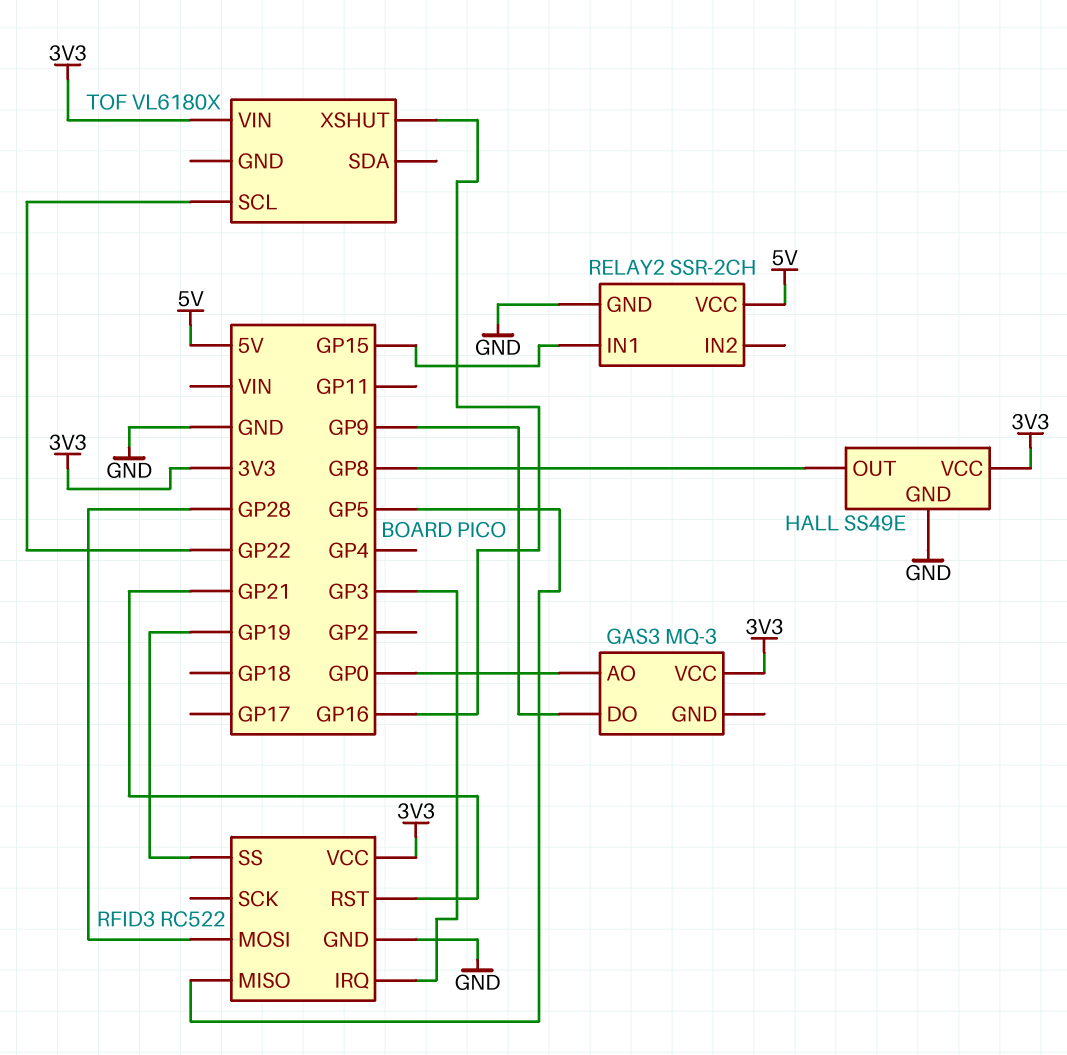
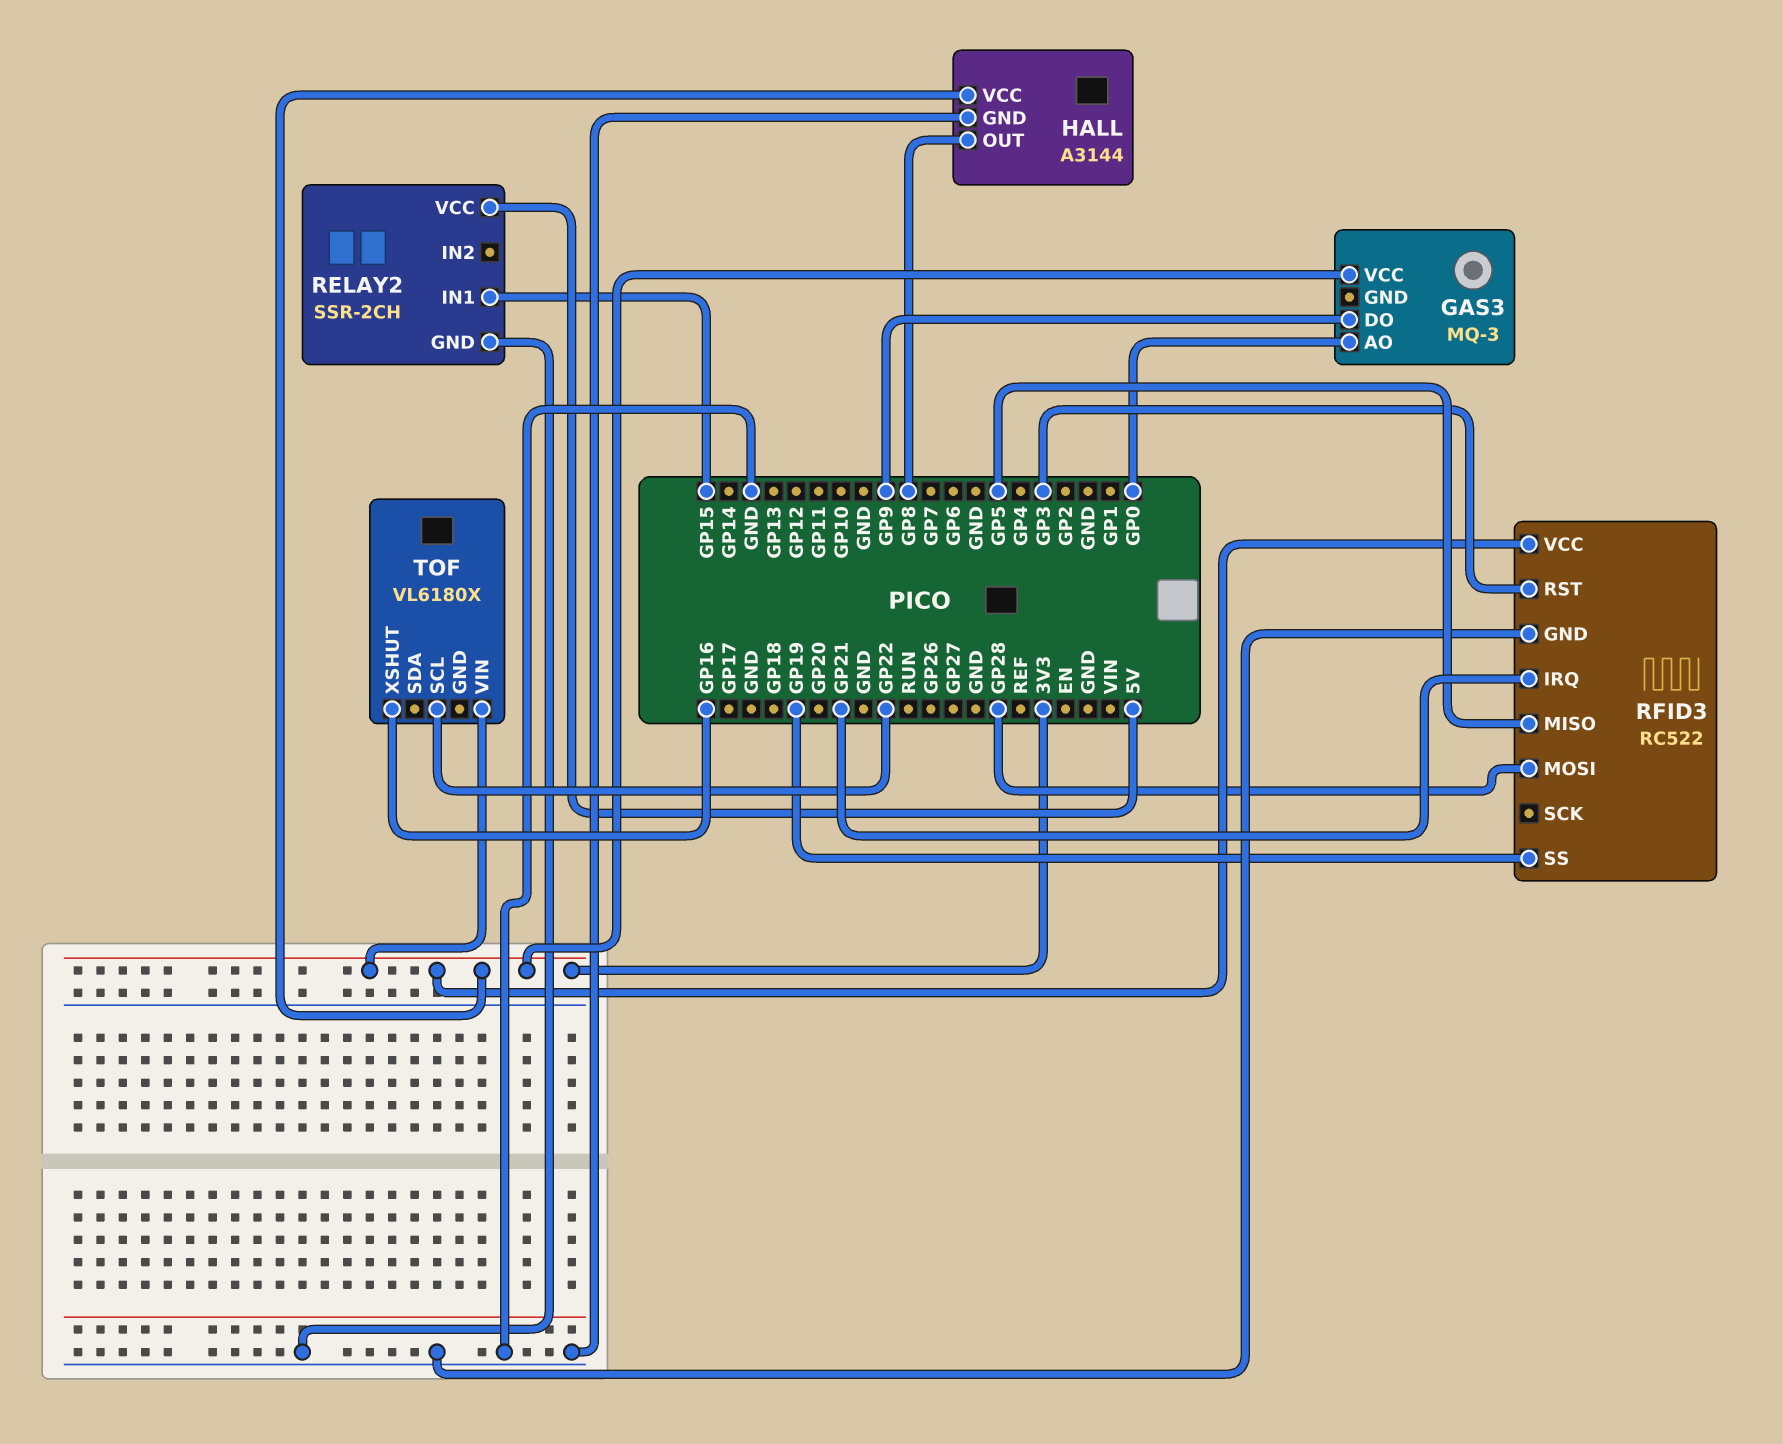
HALL: SS49E -> A3144
RFID3 pin IRQ: GP3 -> GP21
RFID3 pin RST: GP21 -> GP3

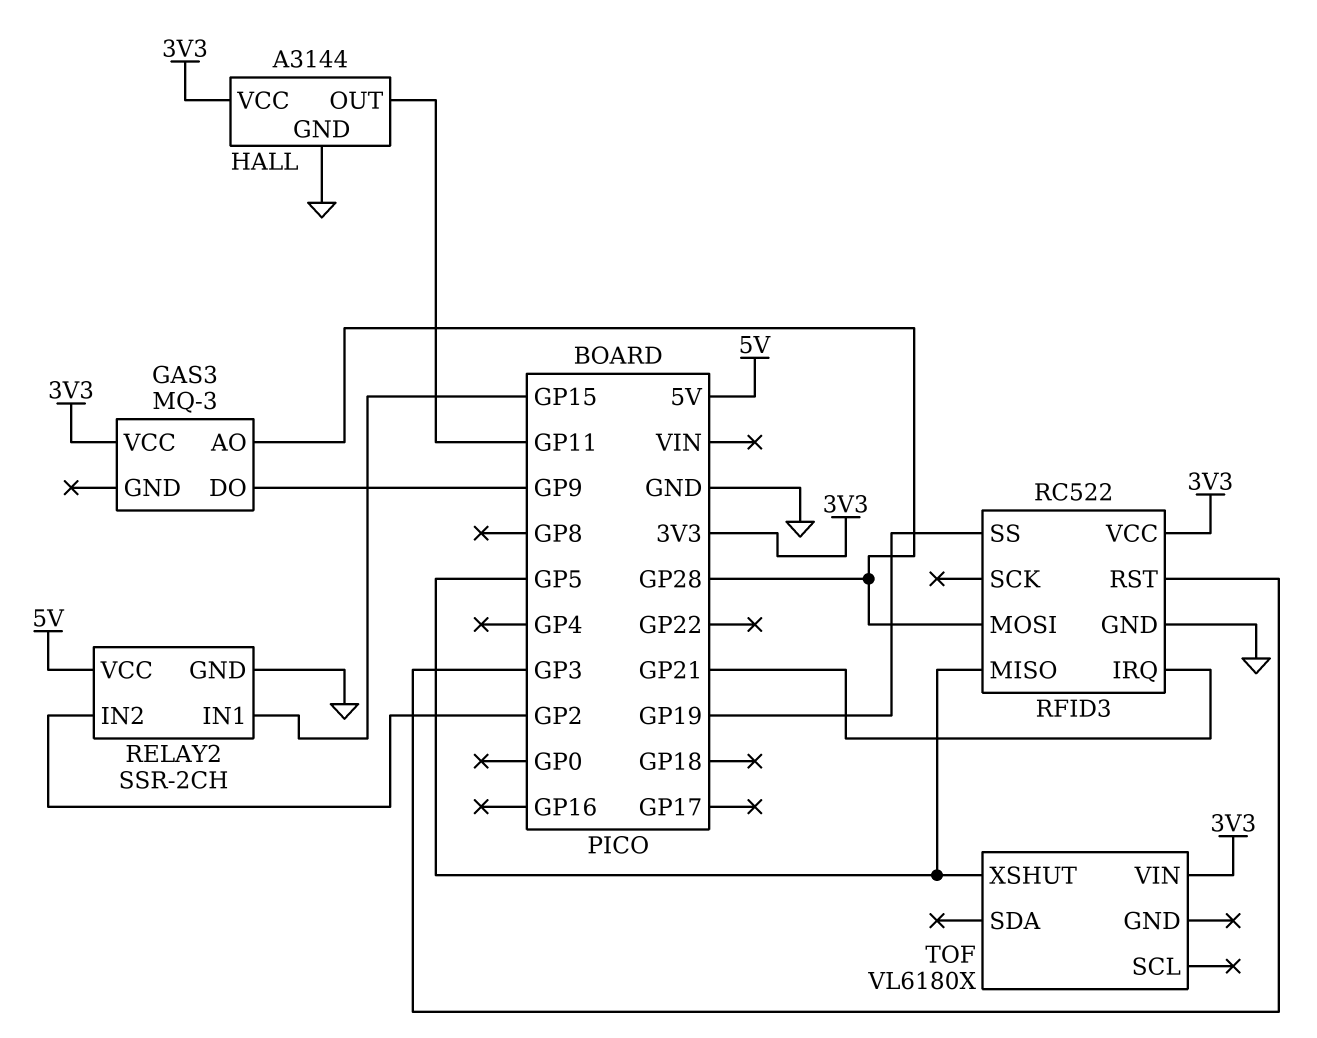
GAS3 pin AO: GP0 -> GP28
HALL pin OUT: GP8 -> GP11
RELAY2 pin IN2: none -> GP2
TOF pin SCL: GP22 -> none
TOF pin XSHUT: GP16 -> GP5

